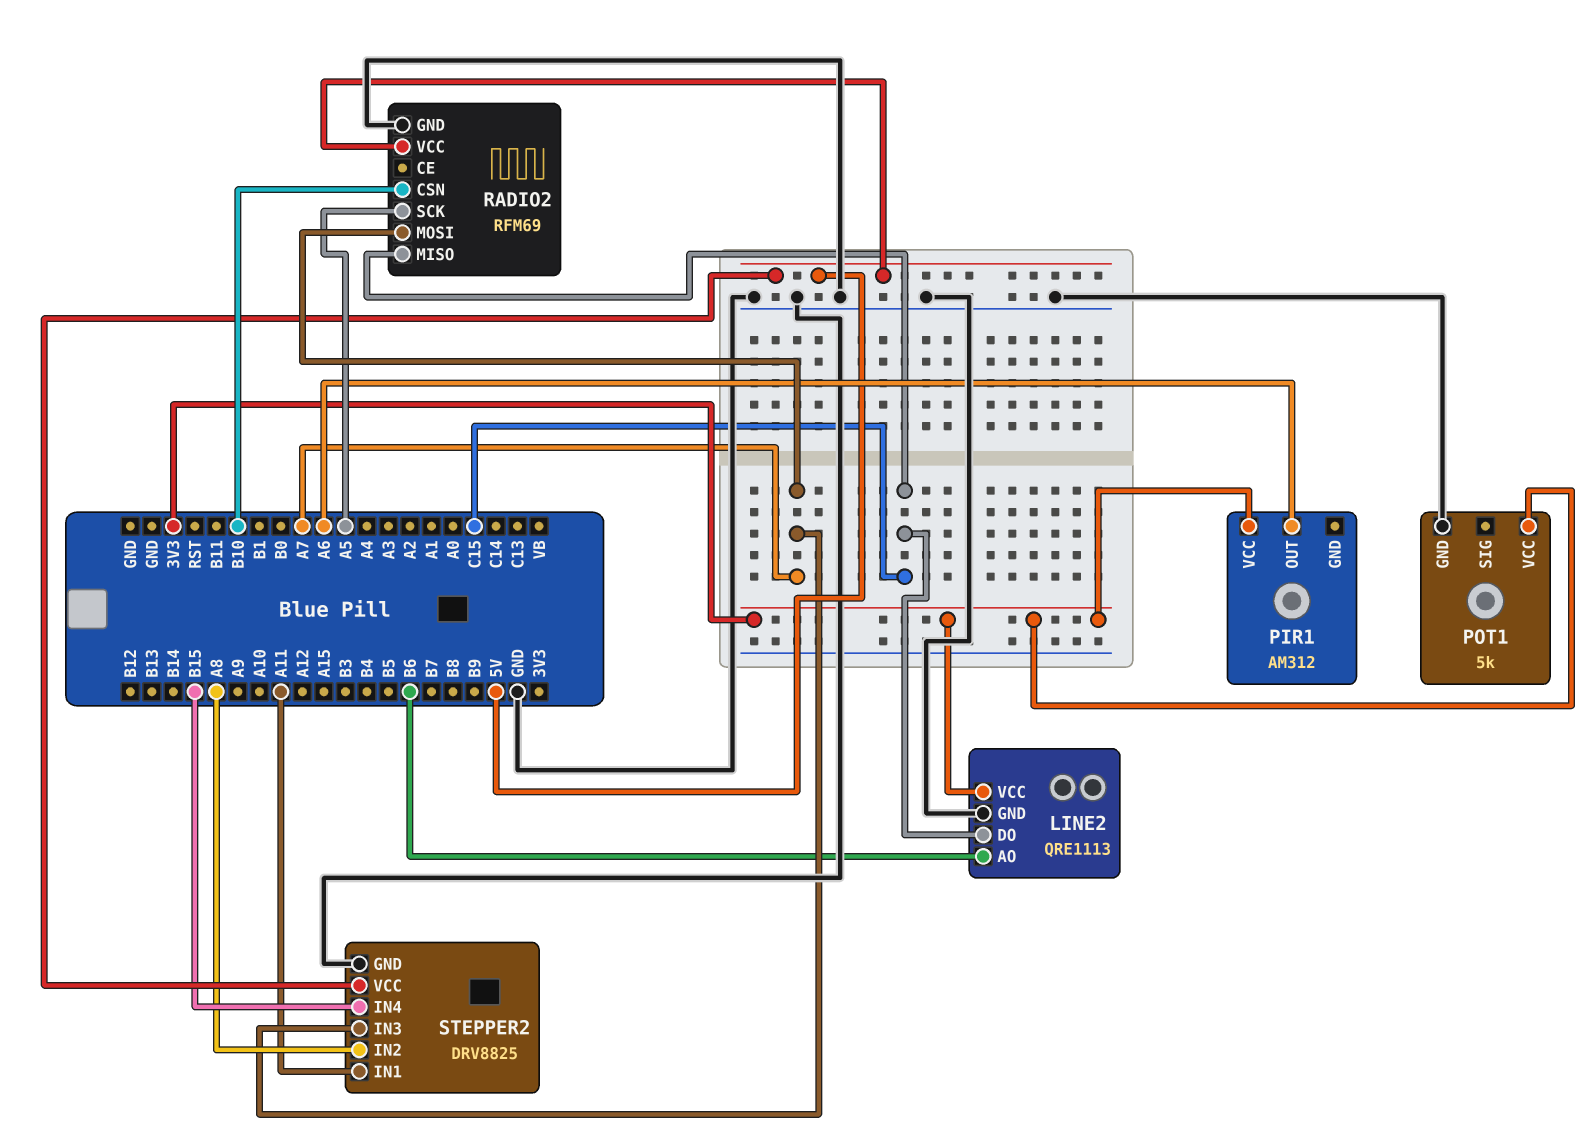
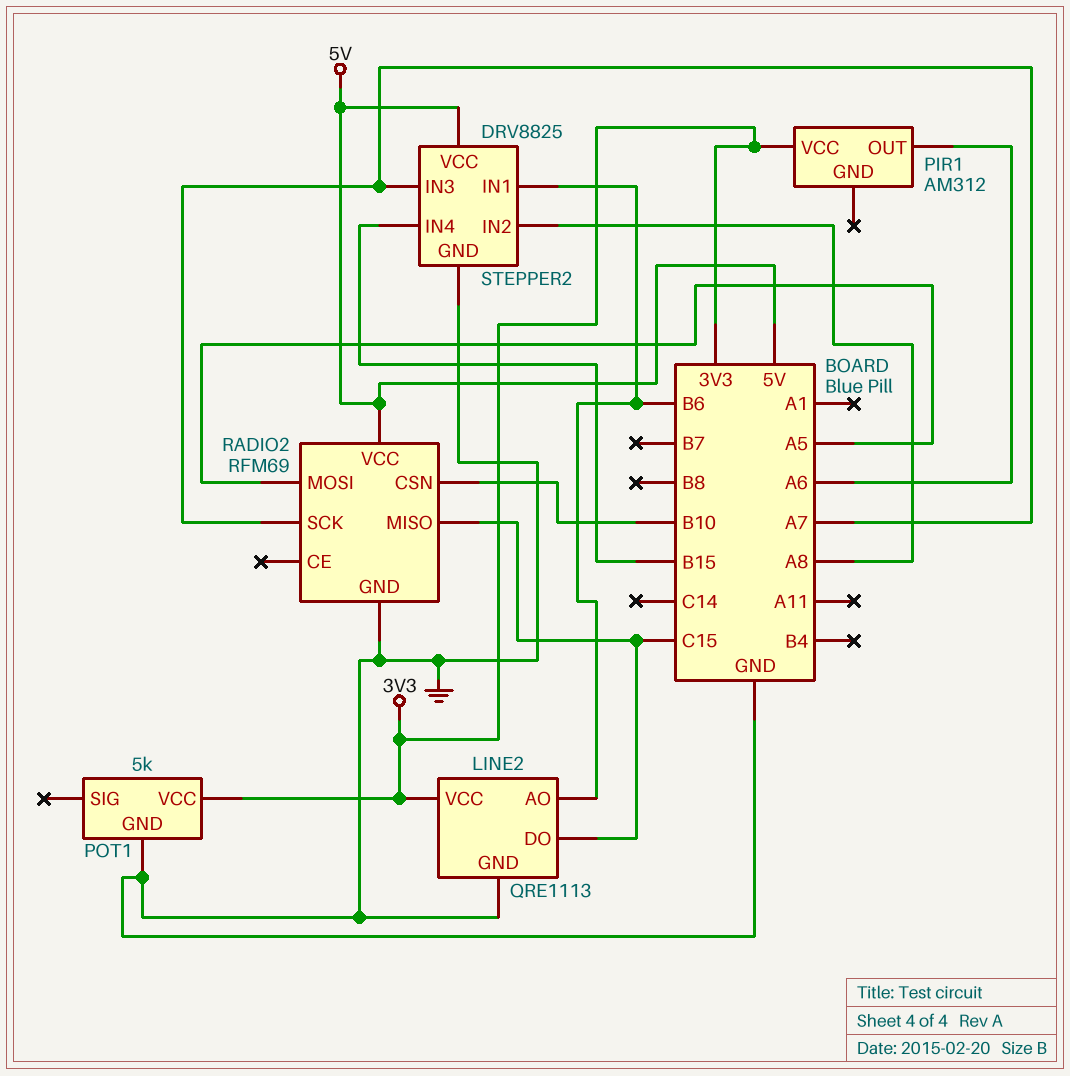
RADIO2 pin MOSI: A7 -> A5
RADIO2 pin SCK: A5 -> A7
STEPPER2 pin IN1: A11 -> B6

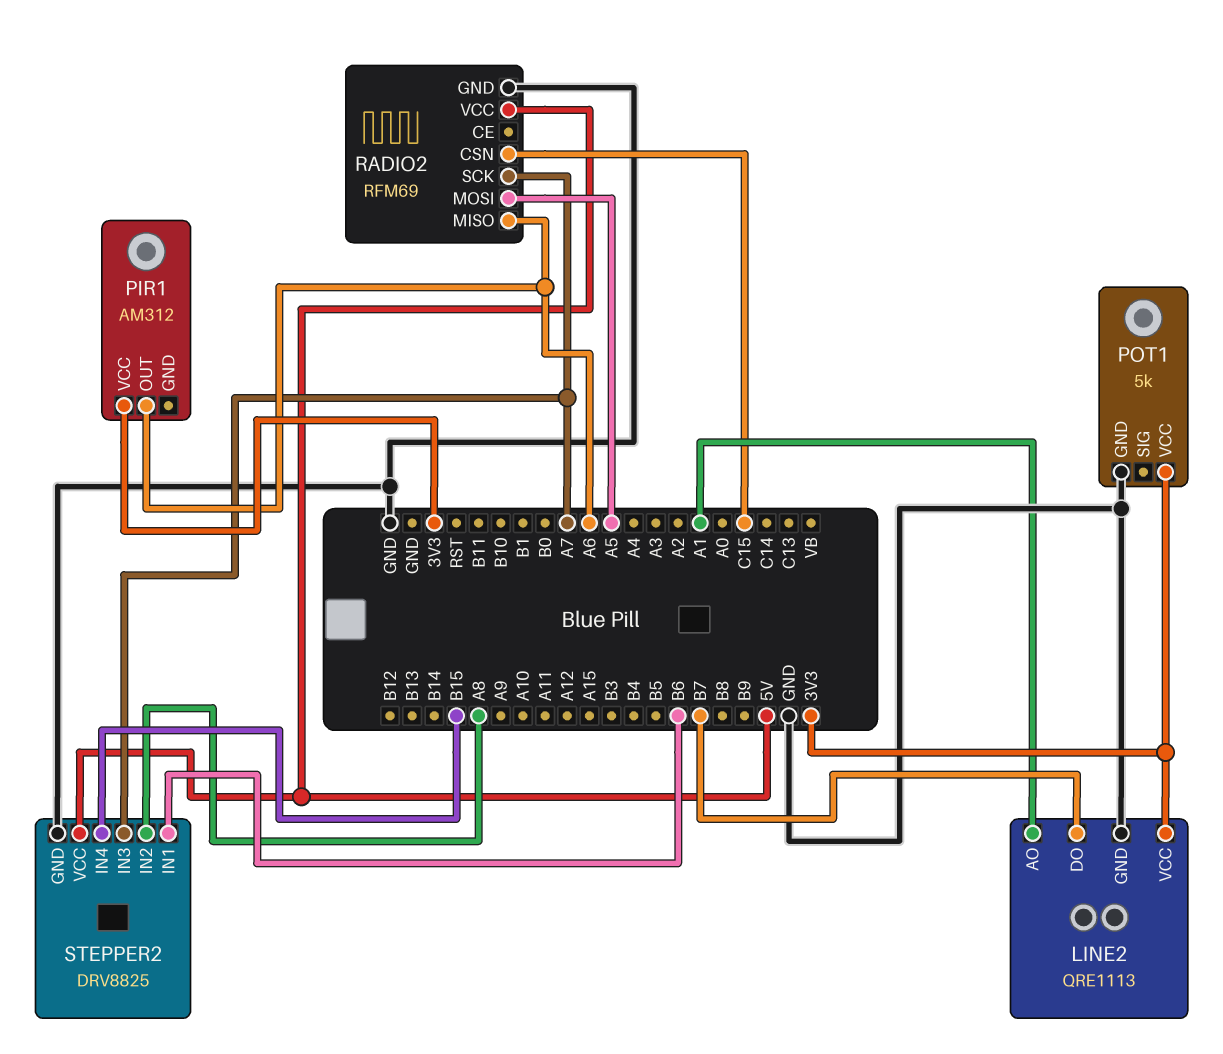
LINE2 pin AO: B6 -> A1
LINE2 pin DO: C15 -> B7
RADIO2 pin CSN: B10 -> C15
RADIO2 pin MISO: C15 -> A6

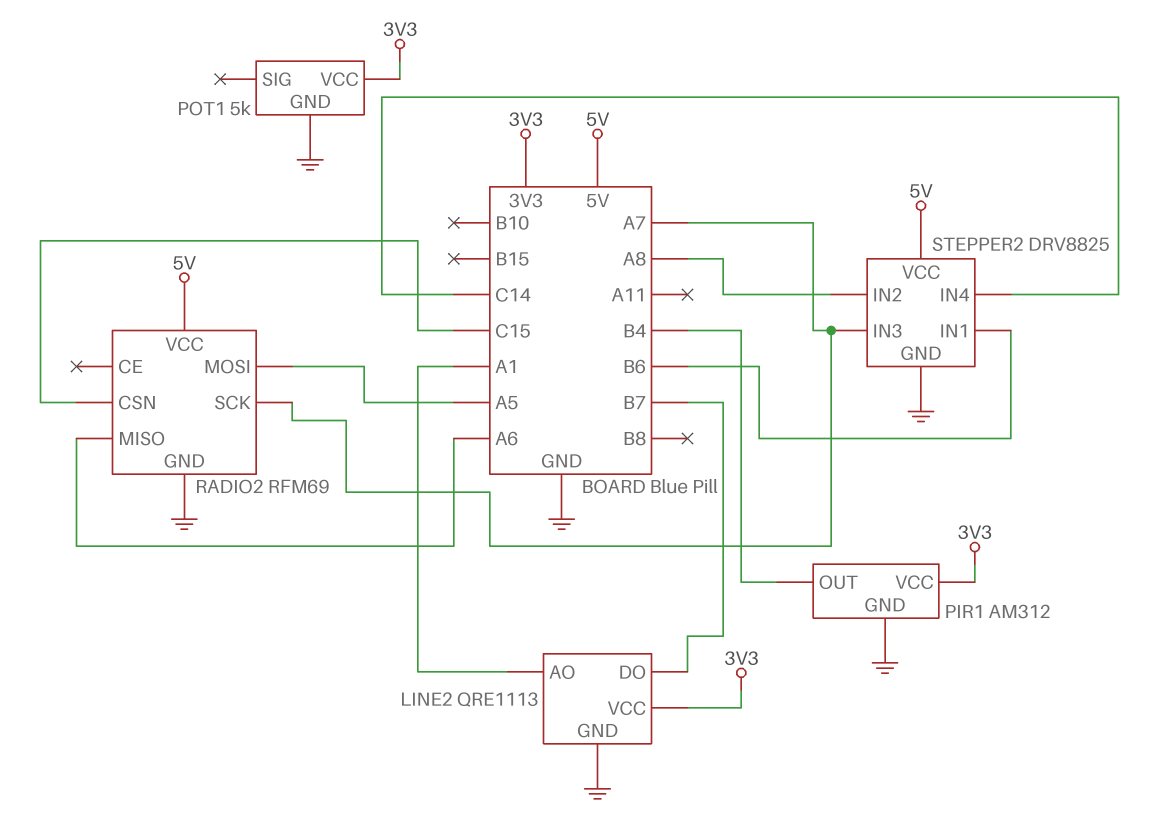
PIR1 pin GND: none -> GND
PIR1 pin OUT: A6 -> B4
STEPPER2 pin IN4: B15 -> C14

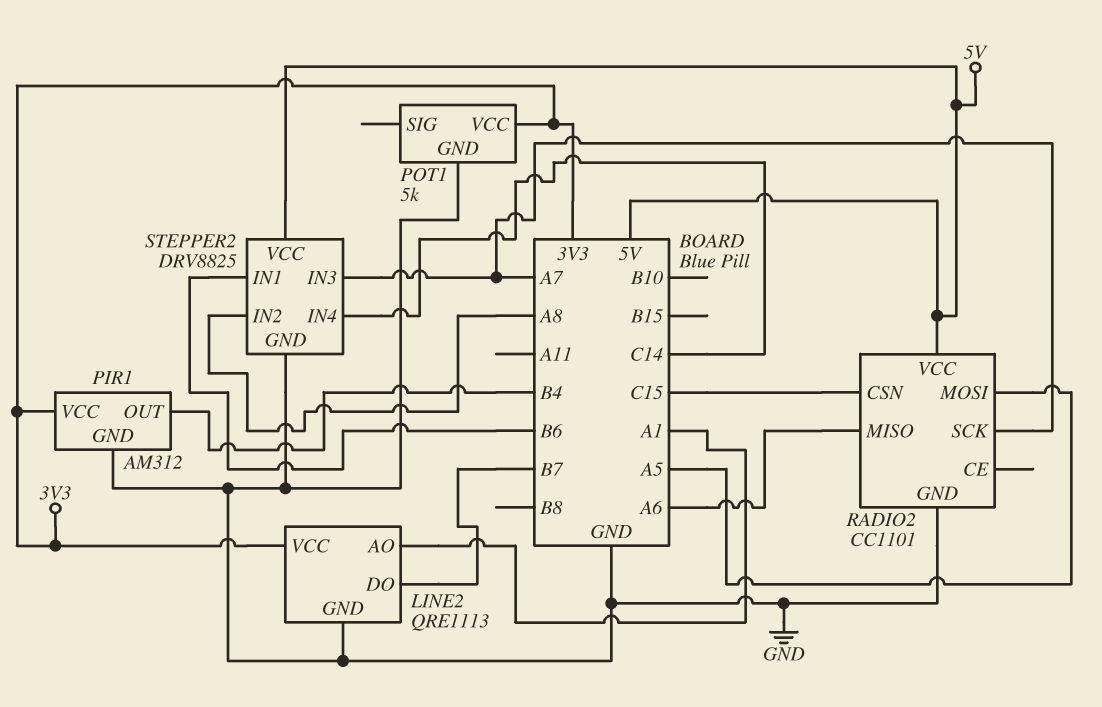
RADIO2: RFM69 -> CC1101

